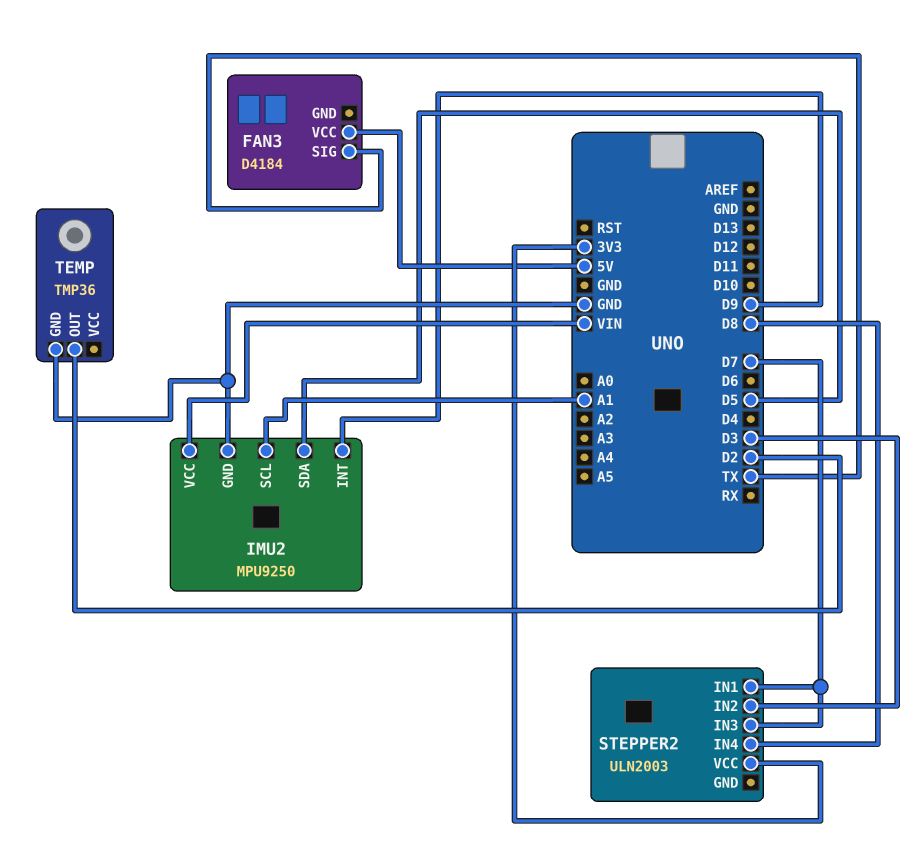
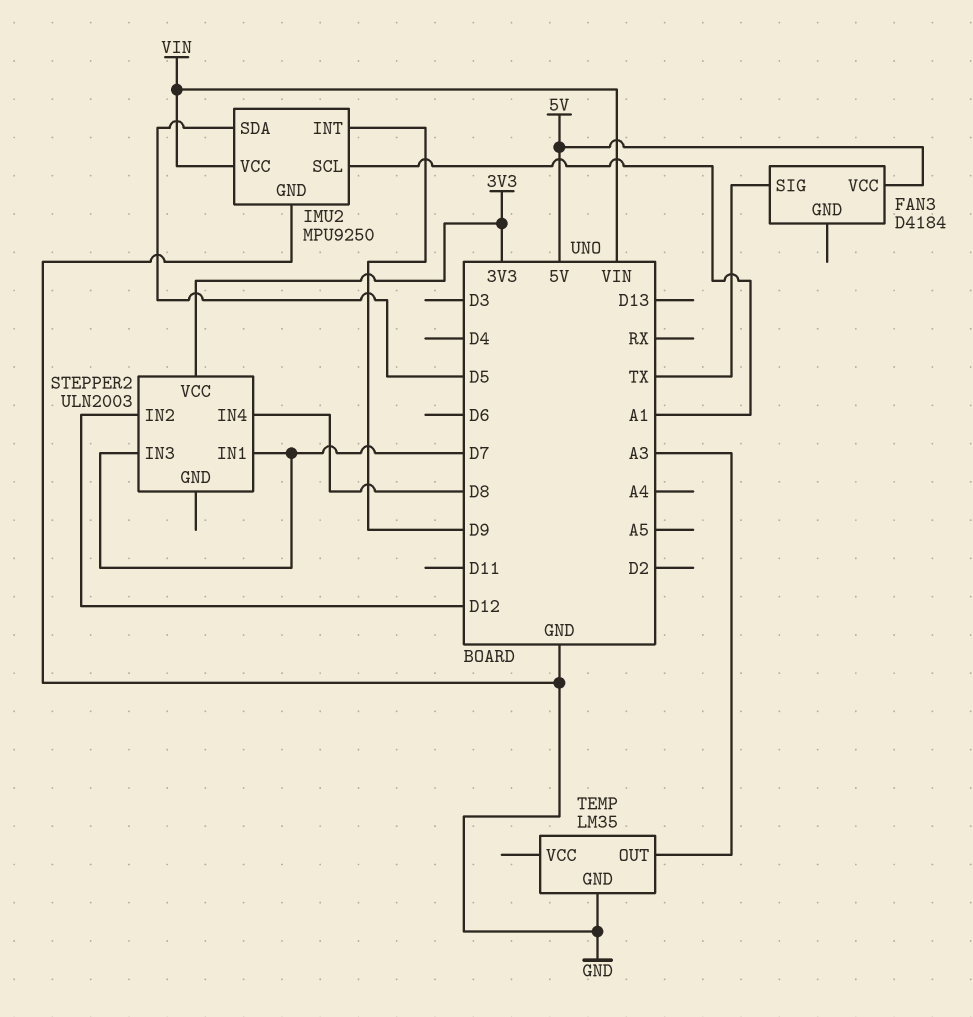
STEPPER2 pin IN2: D3 -> D12
TEMP: TMP36 -> LM35
TEMP pin OUT: D2 -> A3

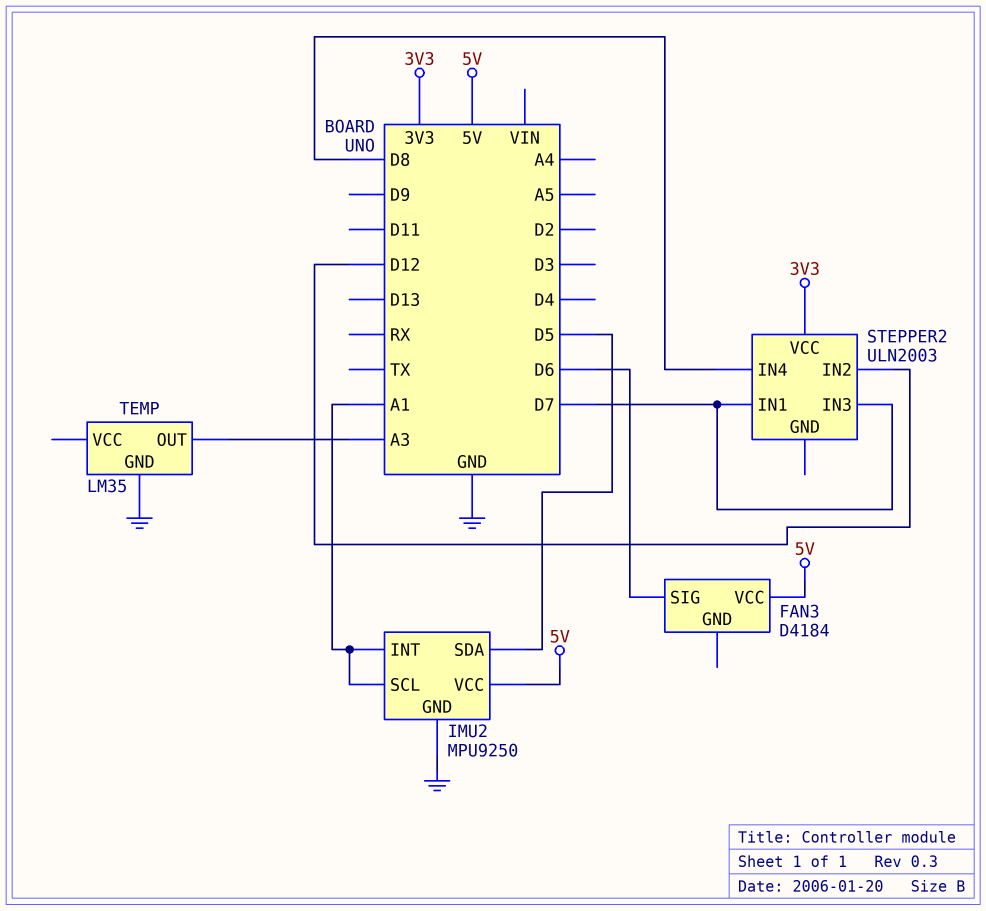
FAN3 pin SIG: TX -> D6
IMU2 pin INT: D9 -> A1
IMU2 pin VCC: VIN -> 5V

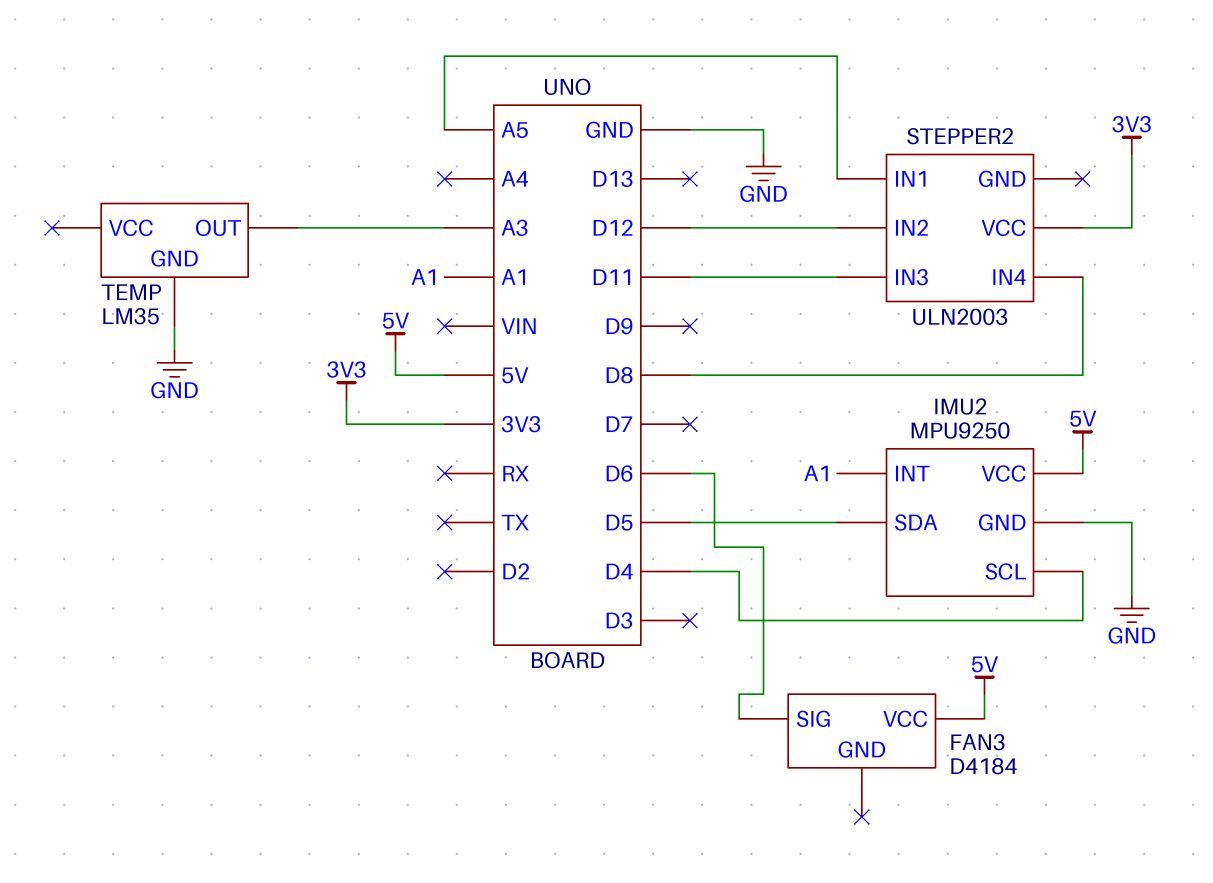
IMU2 pin SCL: A1 -> D4
STEPPER2 pin IN1: D7 -> A5
STEPPER2 pin IN3: D7 -> D11

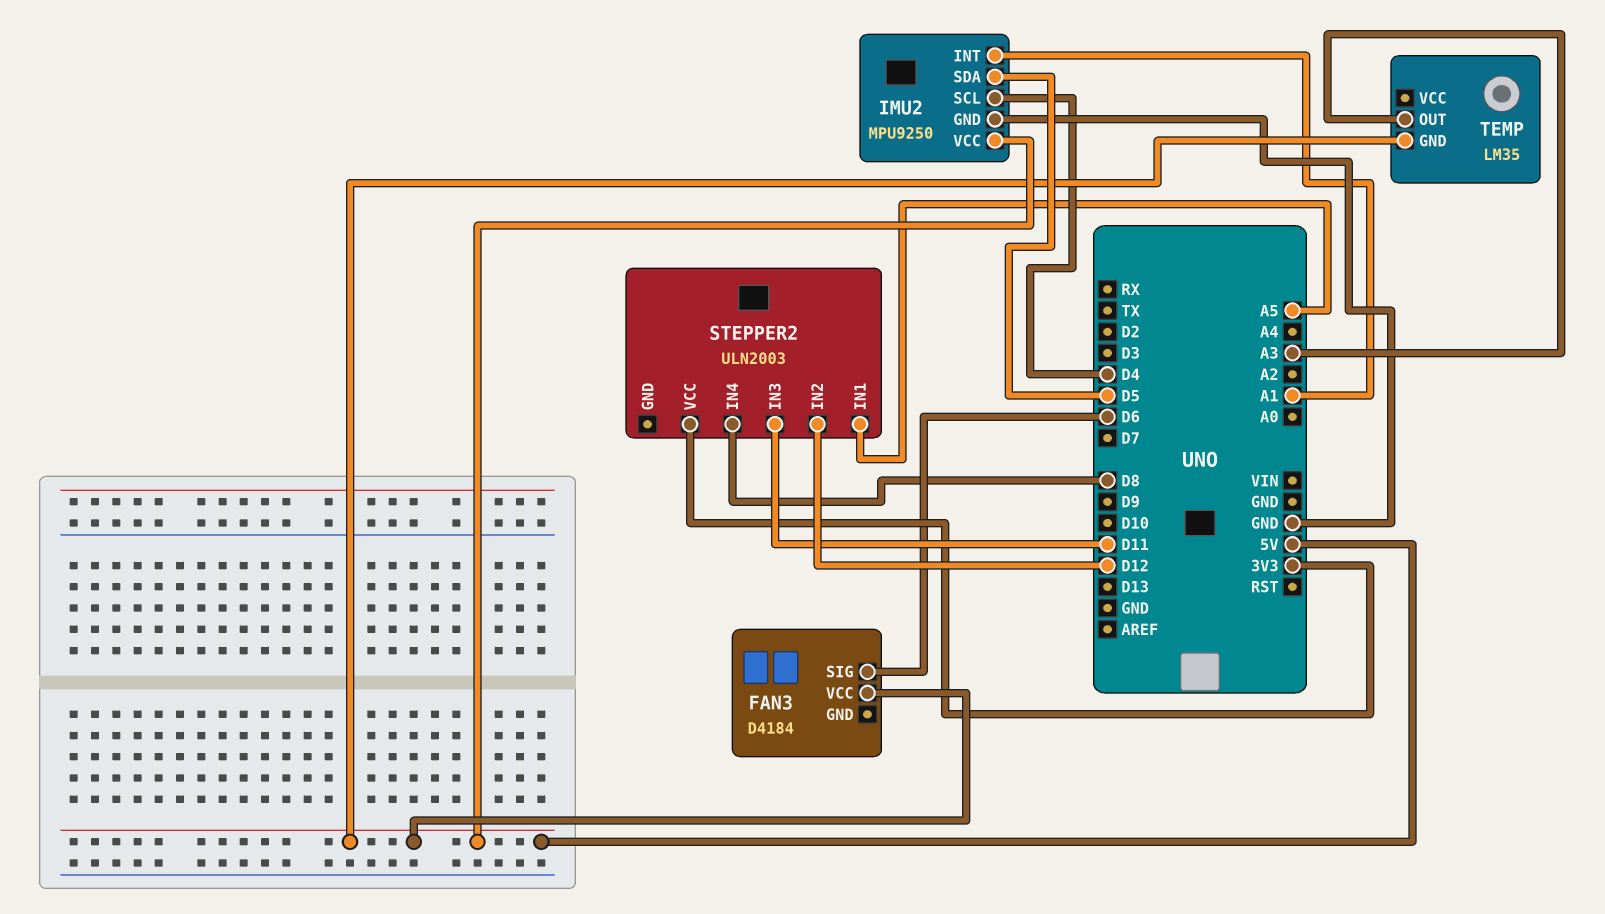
TEMP pin GND: GND -> 5V

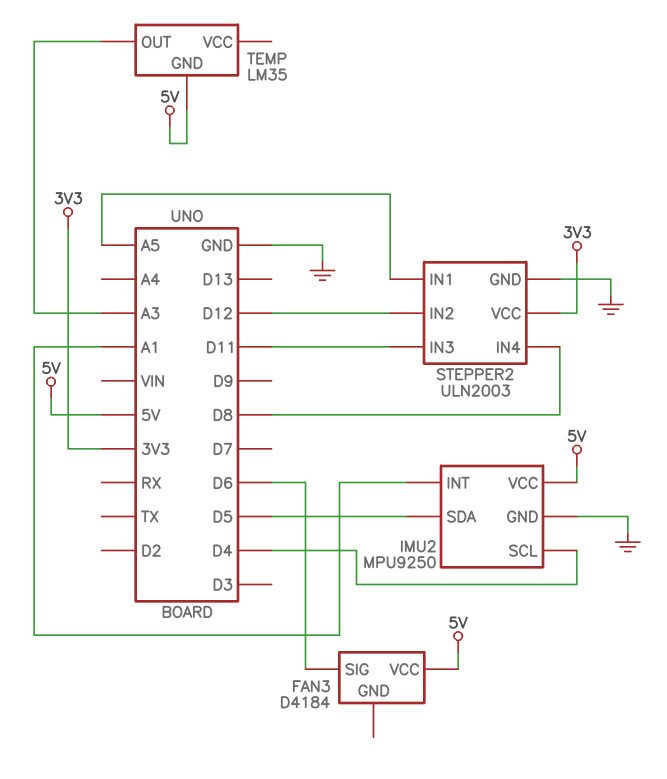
STEPPER2 pin GND: none -> GND

